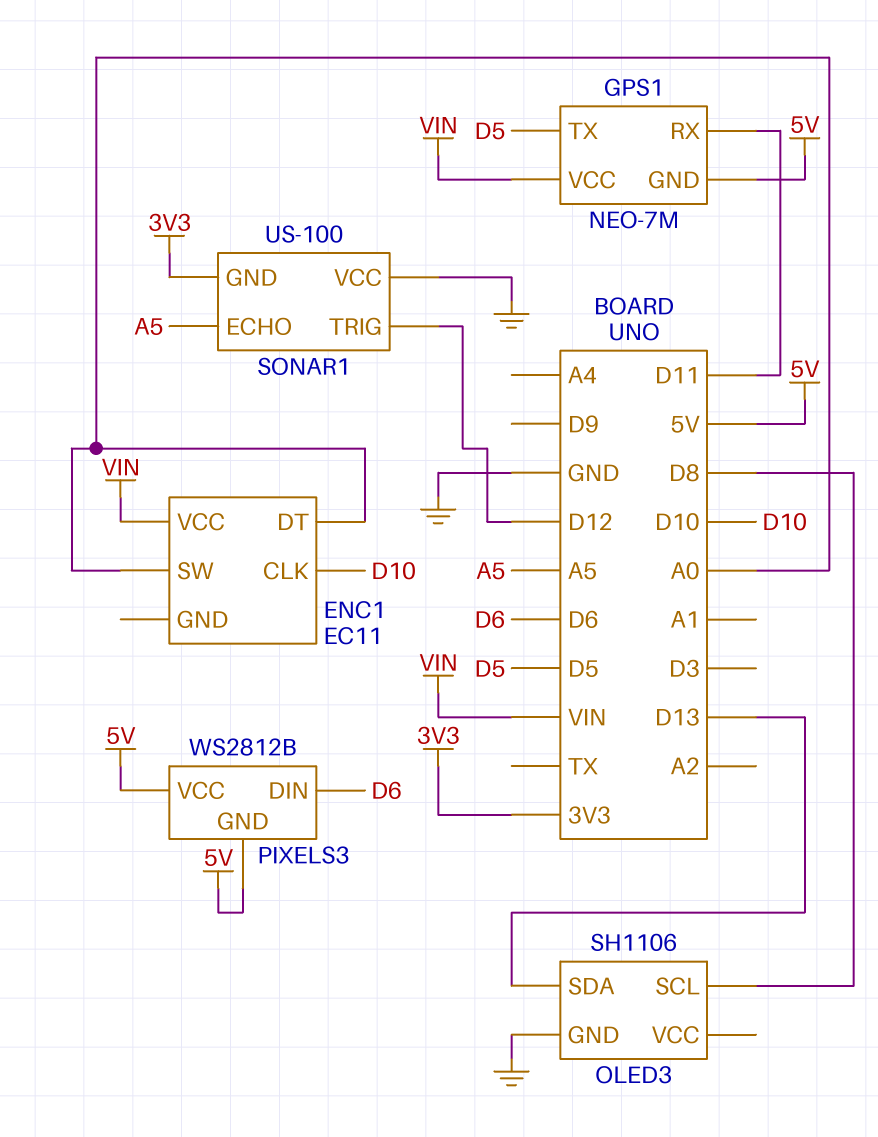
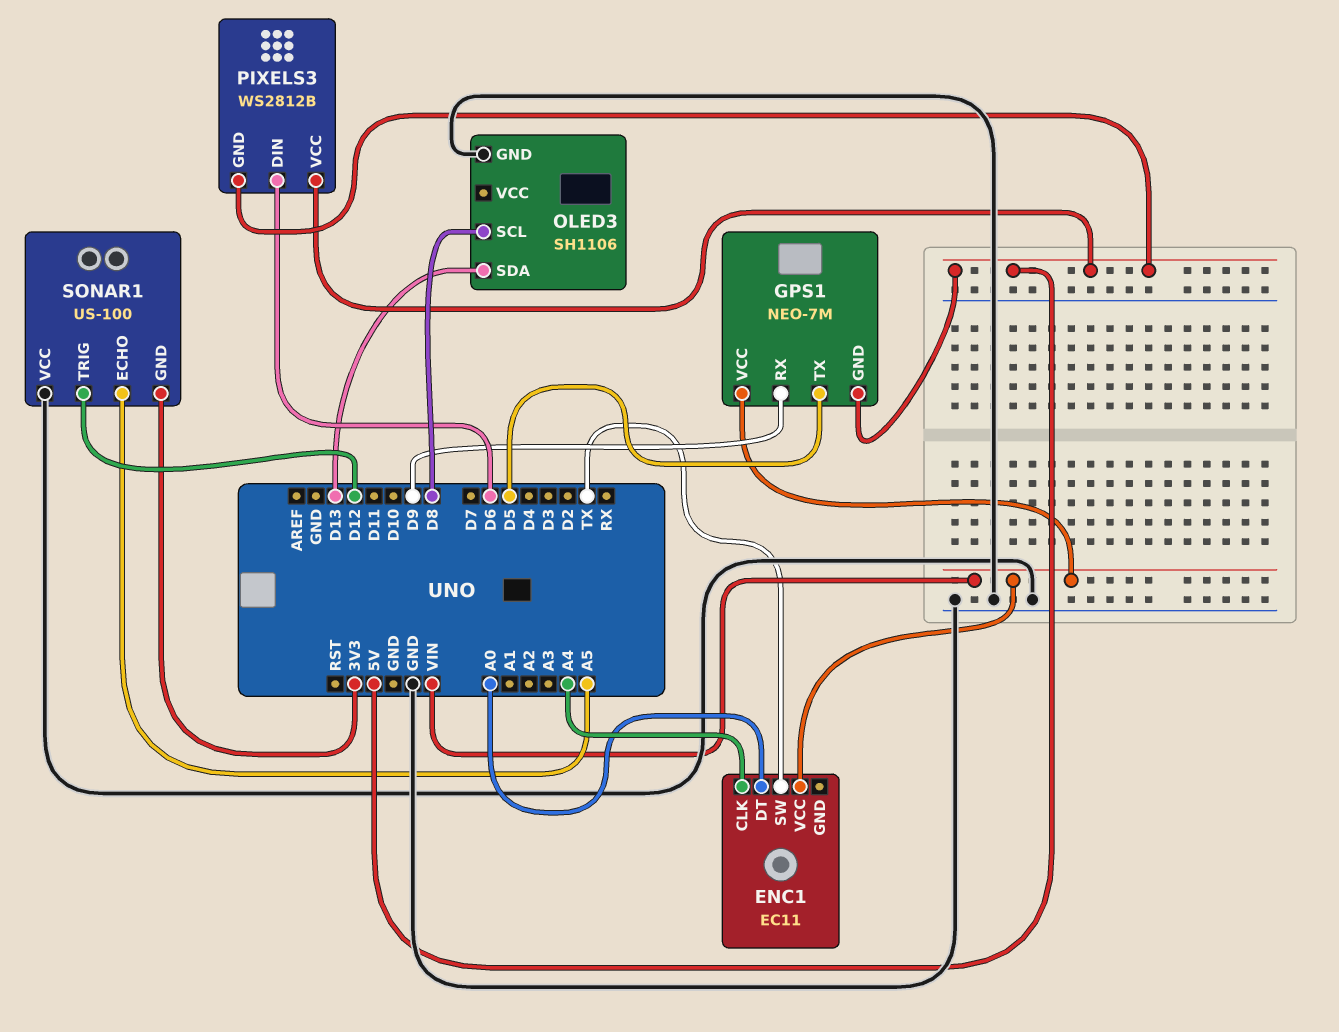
ENC1 pin CLK: D10 -> A4
ENC1 pin SW: A0 -> TX
GPS1 pin RX: D11 -> D9

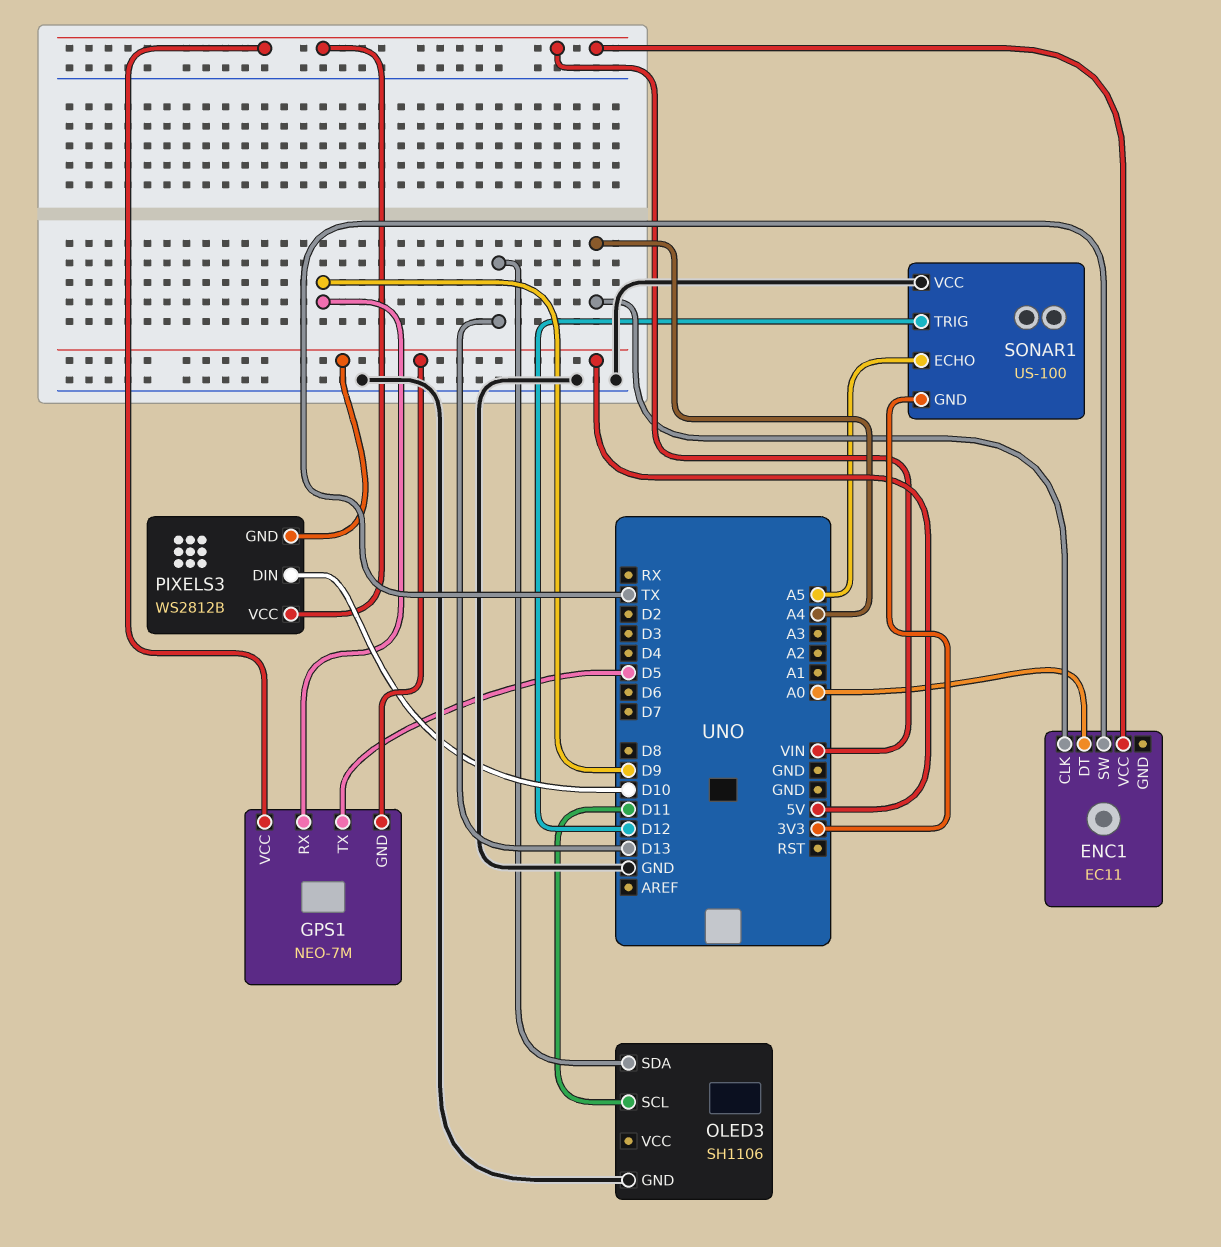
OLED3 pin SCL: D8 -> D11
PIXELS3 pin DIN: D6 -> D10
PIXELS3 pin VCC: 5V -> VIN

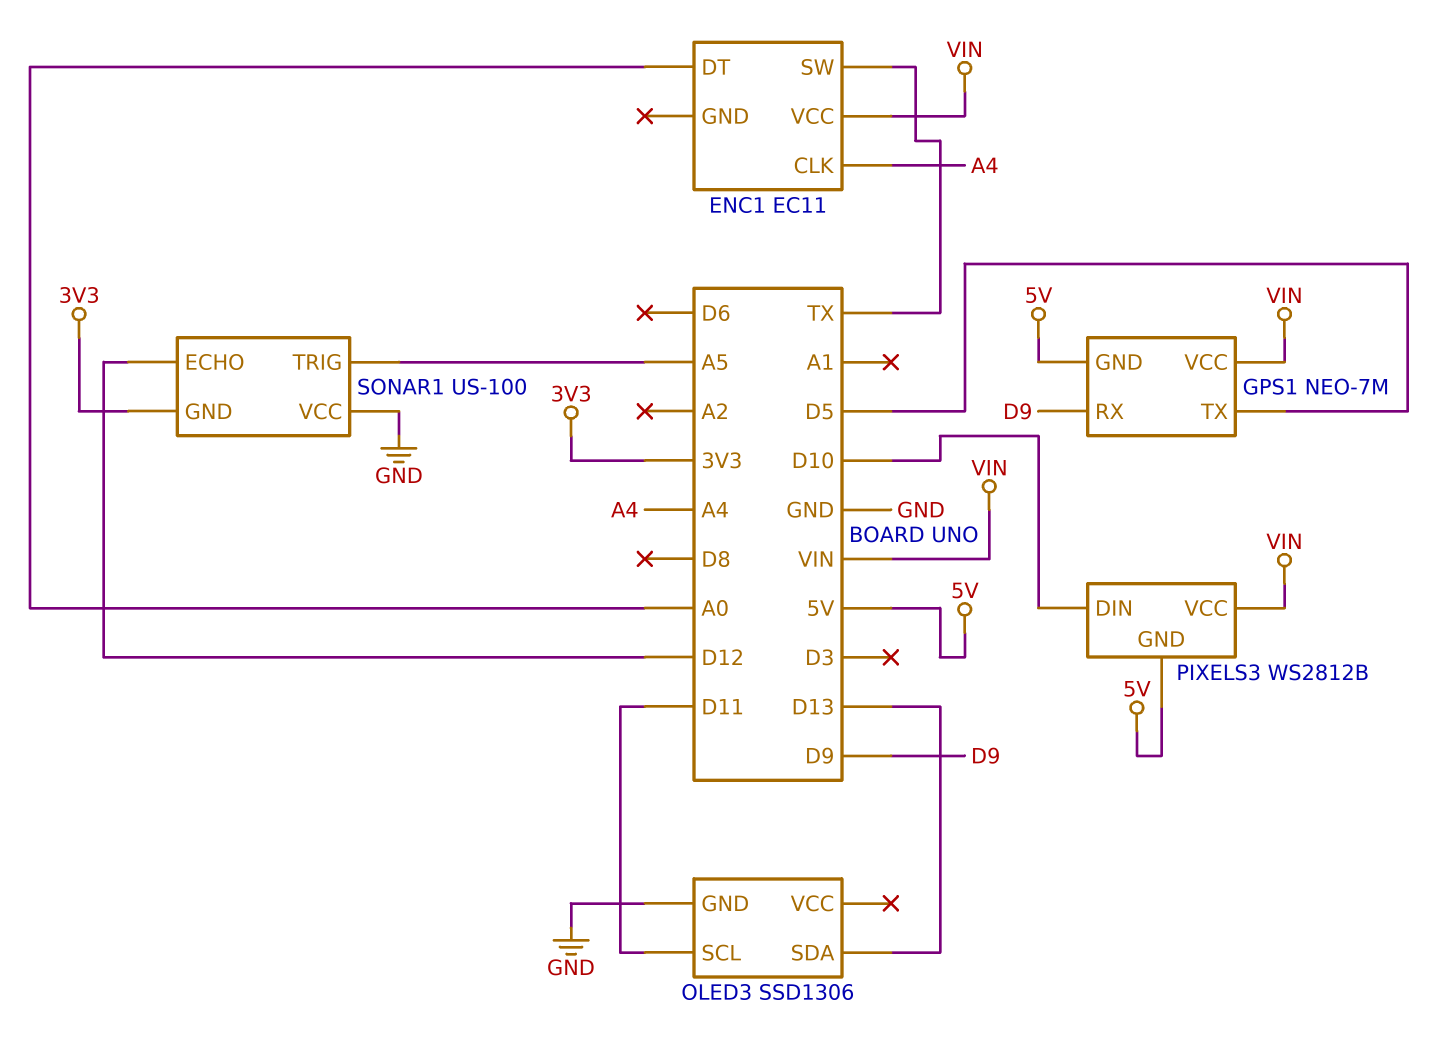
OLED3: SH1106 -> SSD1306
SONAR1 pin ECHO: A5 -> D12
SONAR1 pin TRIG: D12 -> A5

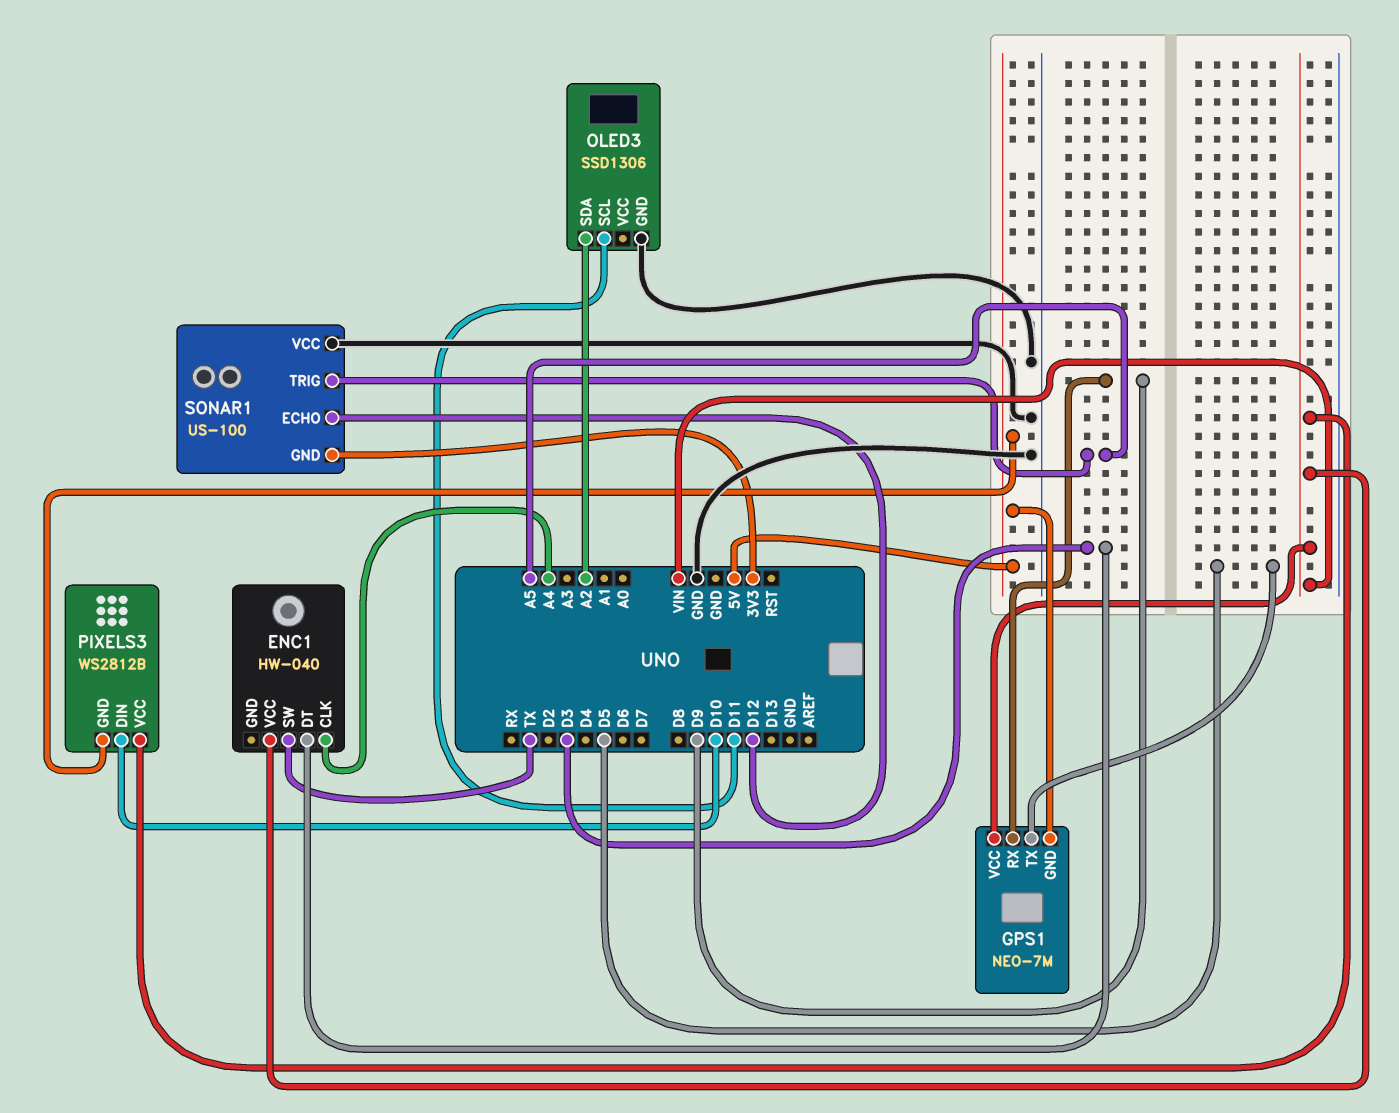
ENC1: EC11 -> HW-040
ENC1 pin DT: A0 -> D3
OLED3 pin SDA: D13 -> A2

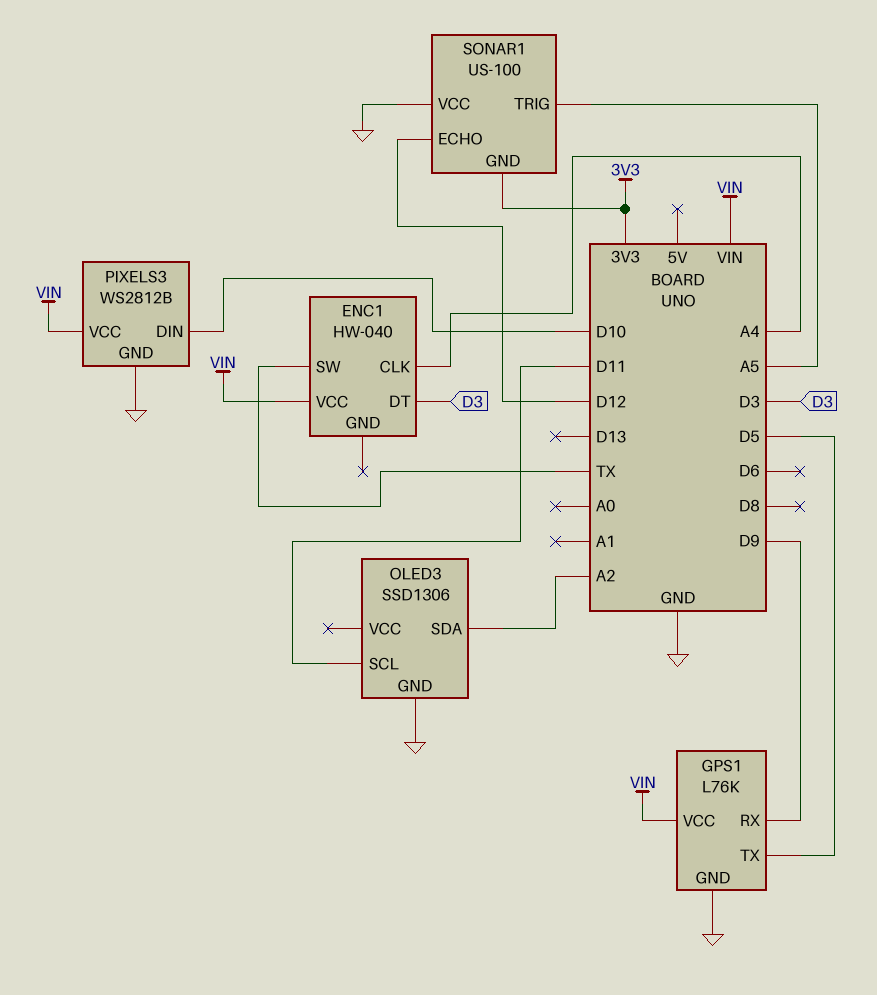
GPS1: NEO-7M -> L76K
GPS1 pin GND: 5V -> GND
PIXELS3 pin GND: 5V -> GND

